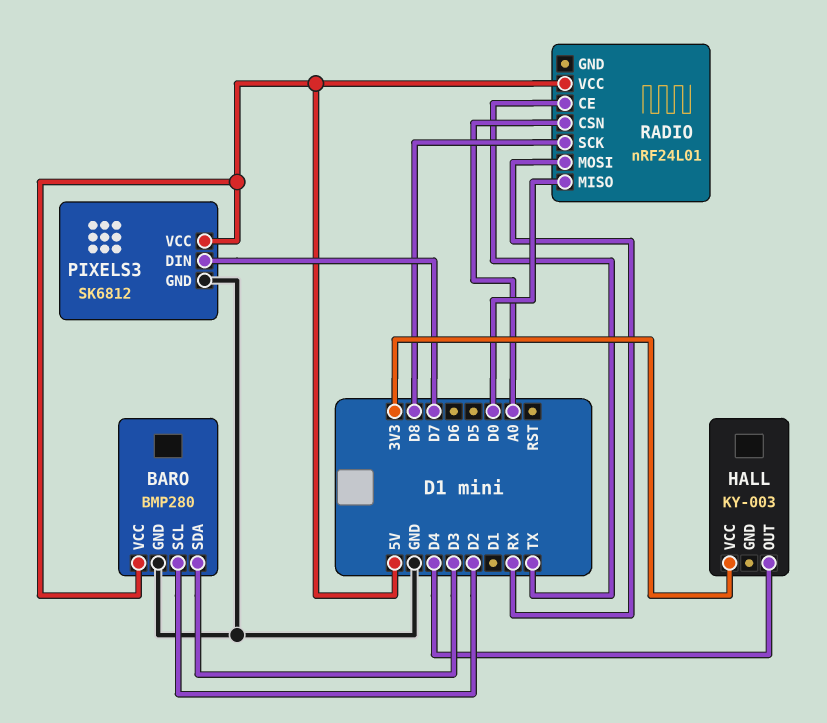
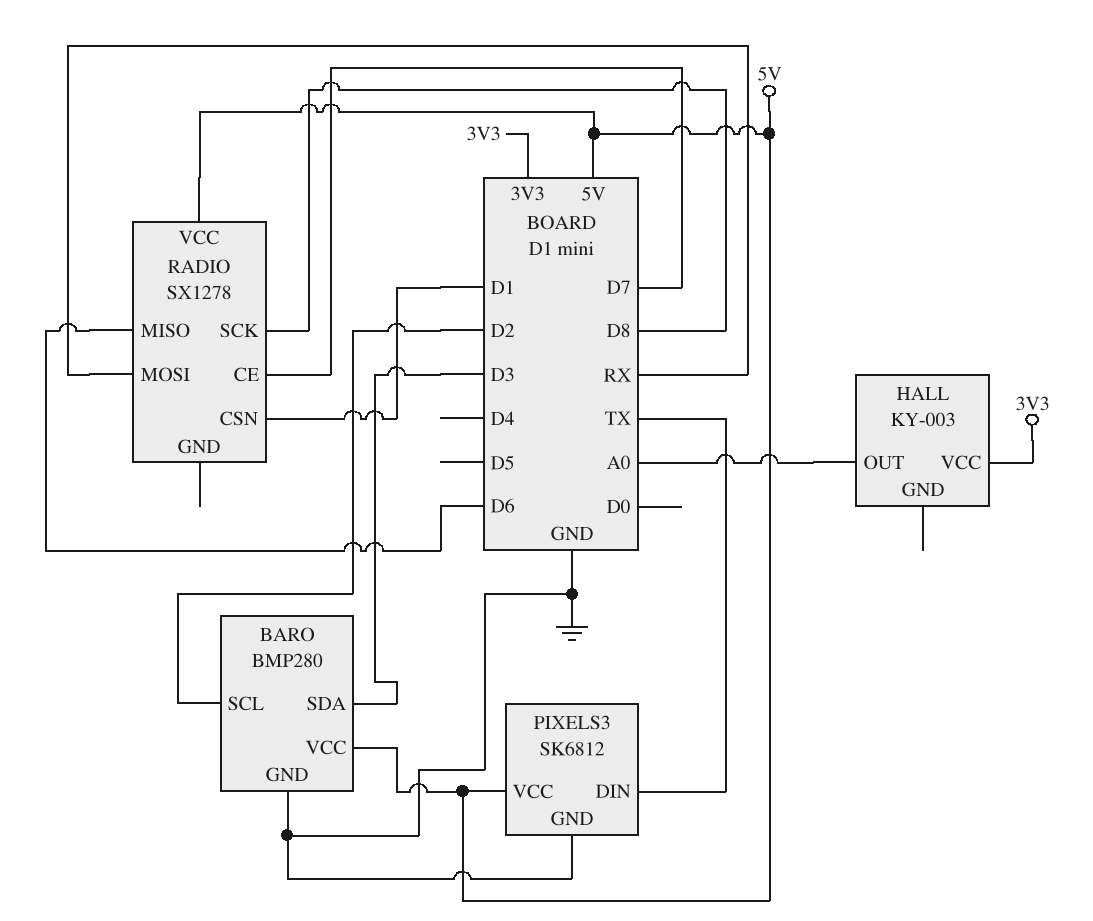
HALL pin OUT: D4 -> A0
PIXELS3 pin DIN: D7 -> TX
RADIO: nRF24L01 -> SX1278
RADIO pin CE: TX -> D7
RADIO pin CSN: A0 -> D1
RADIO pin MISO: D0 -> D6

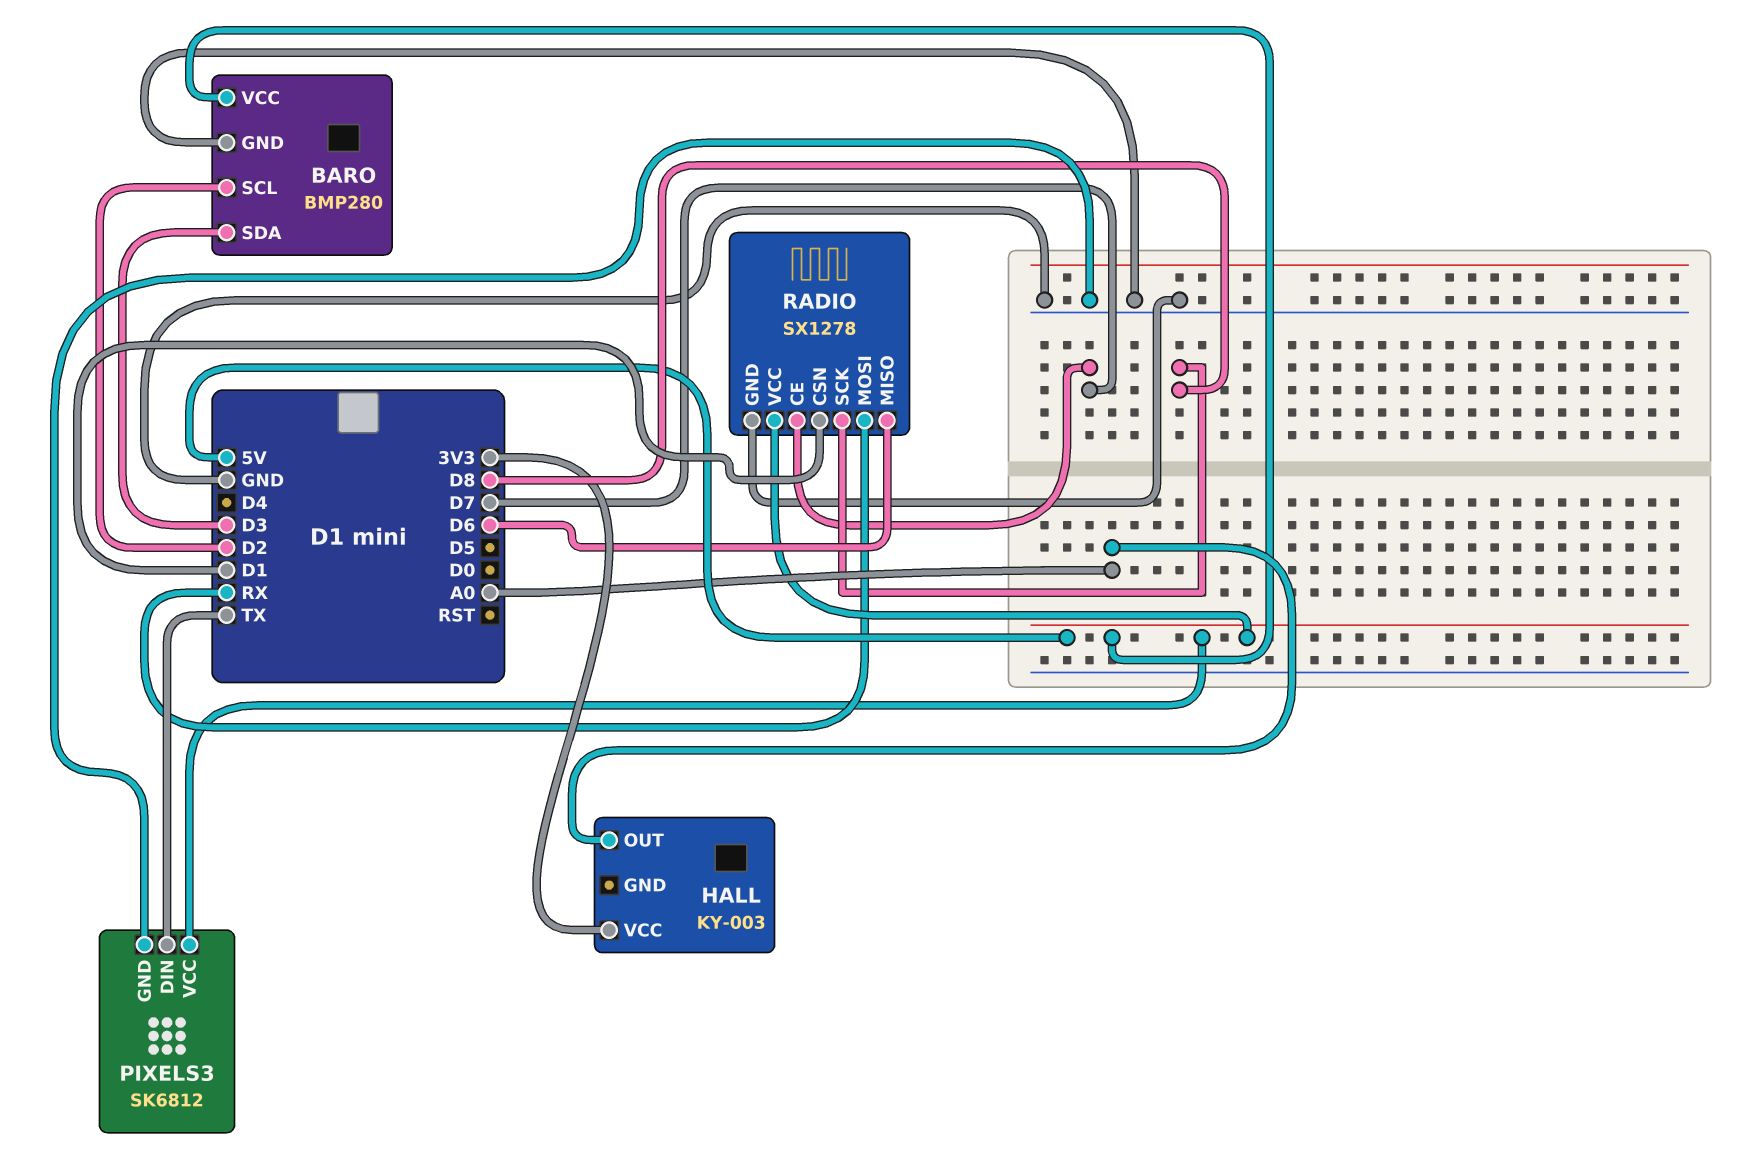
RADIO pin GND: none -> GND

